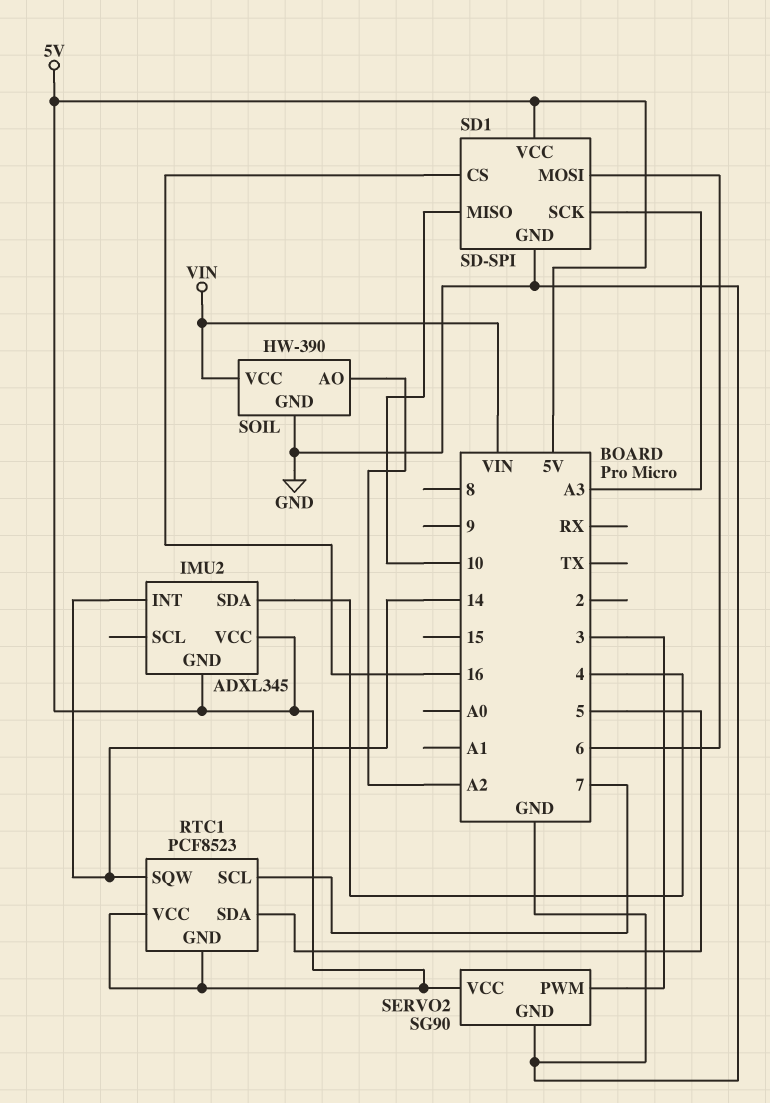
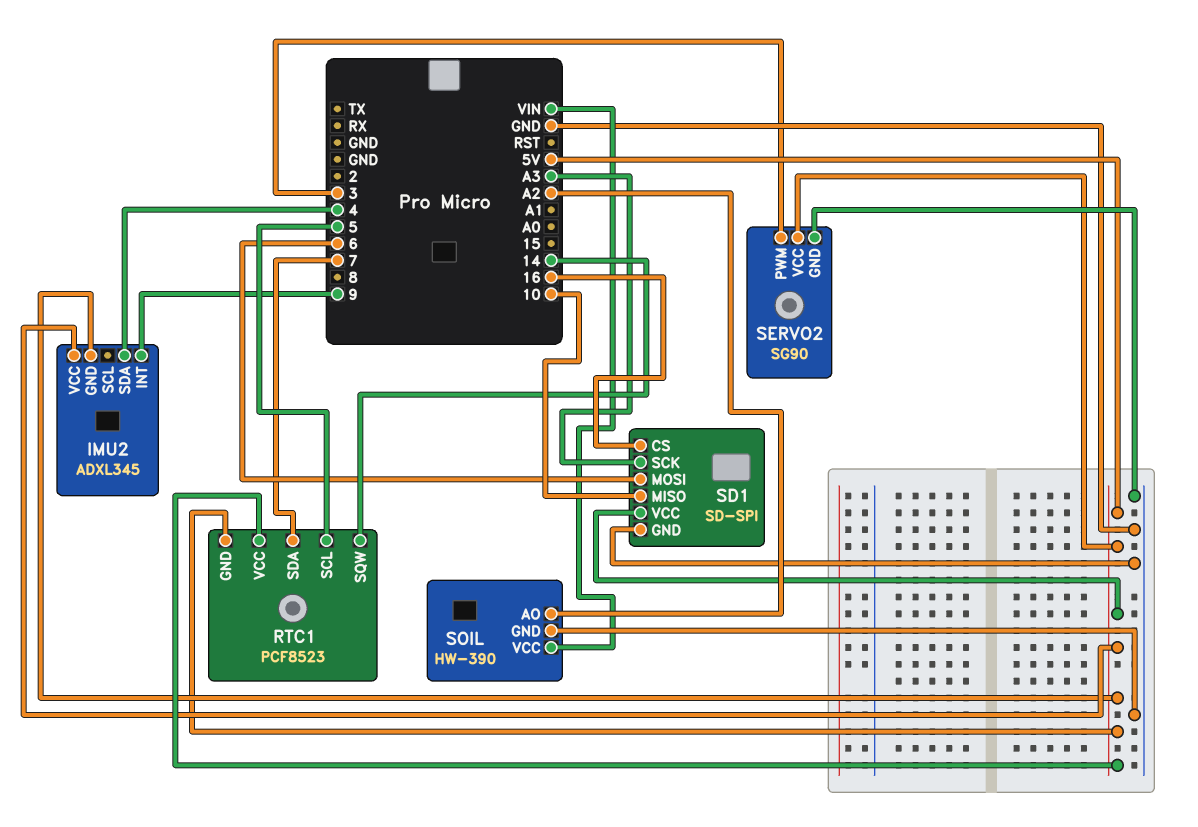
IMU2 pin INT: 14 -> 9
RTC1 pin SCL: 7 -> 5
RTC1 pin SDA: 5 -> 7

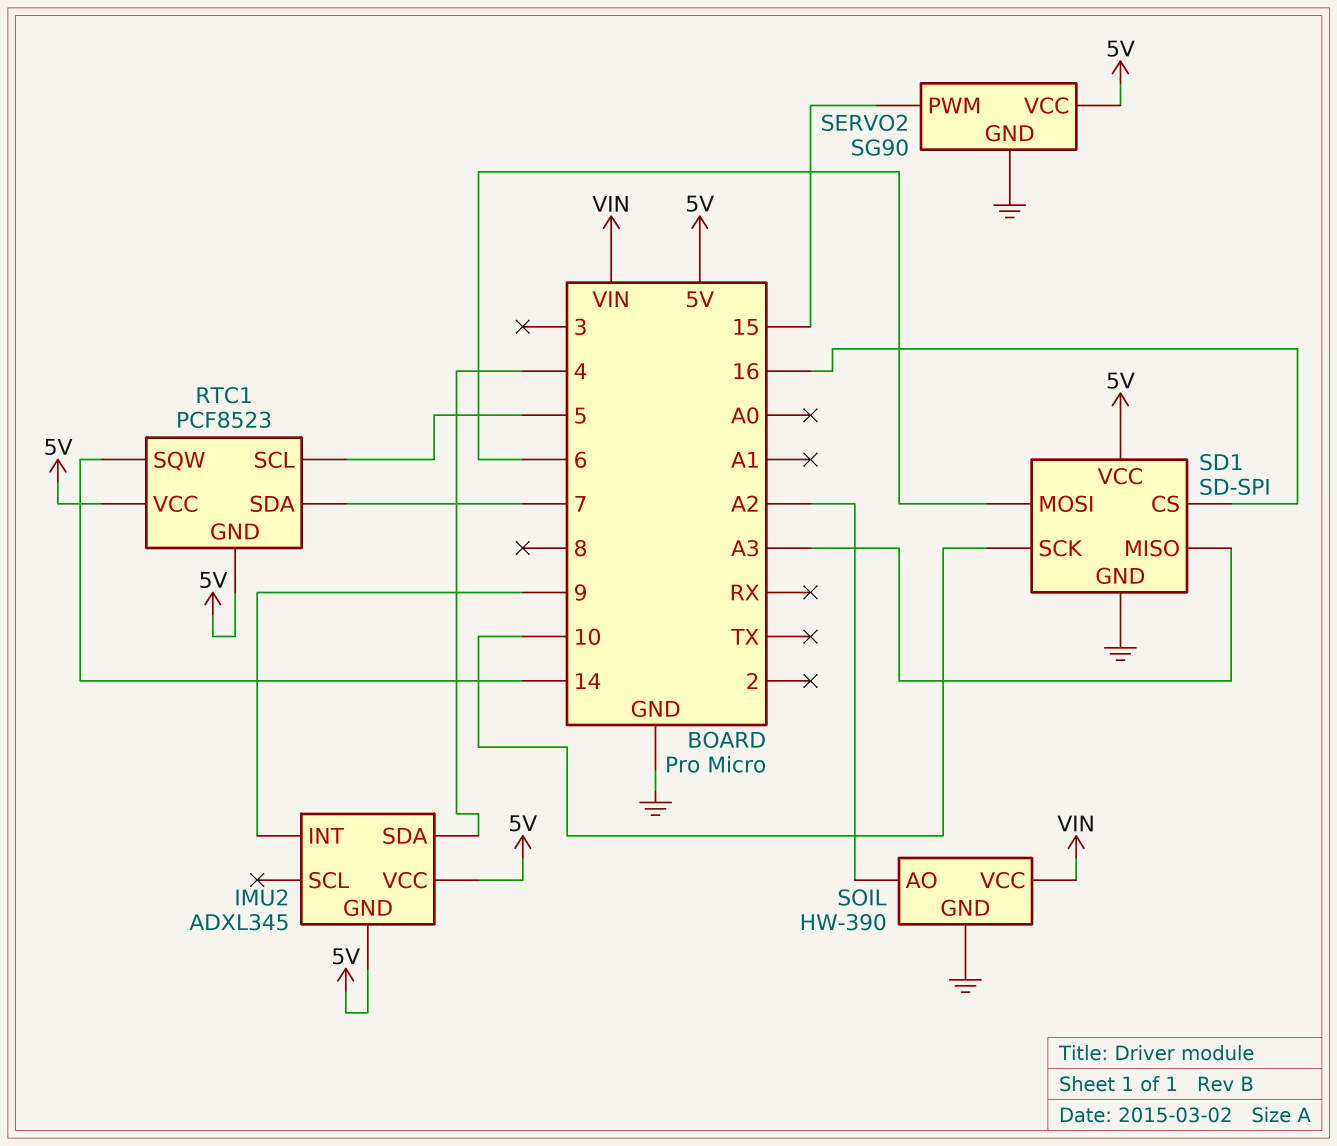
SD1 pin MISO: 10 -> A3
SD1 pin SCK: A3 -> 10
SERVO2 pin PWM: 3 -> 15

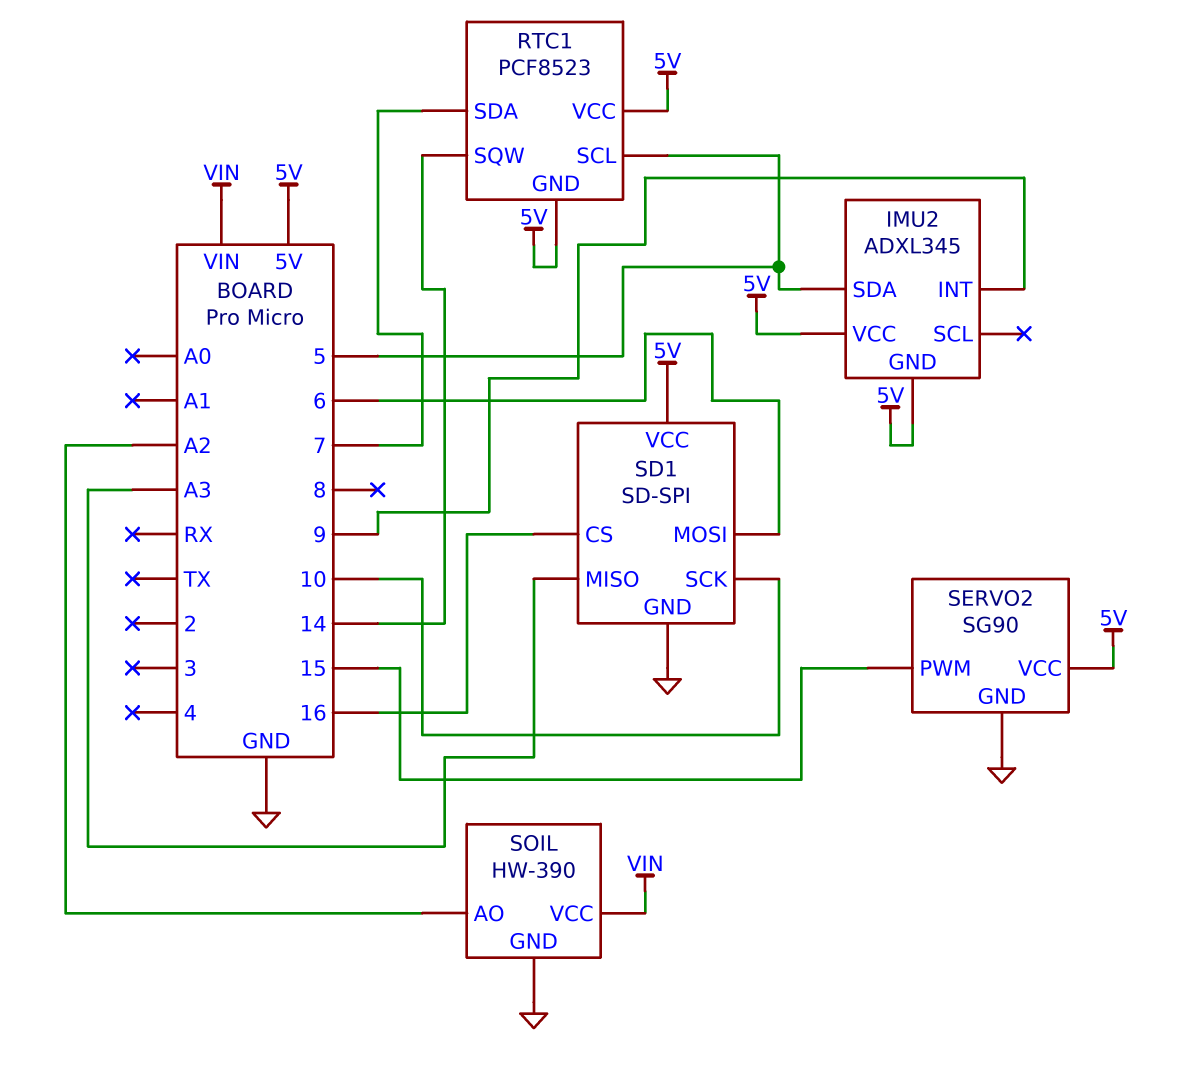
IMU2 pin SDA: 4 -> 5

